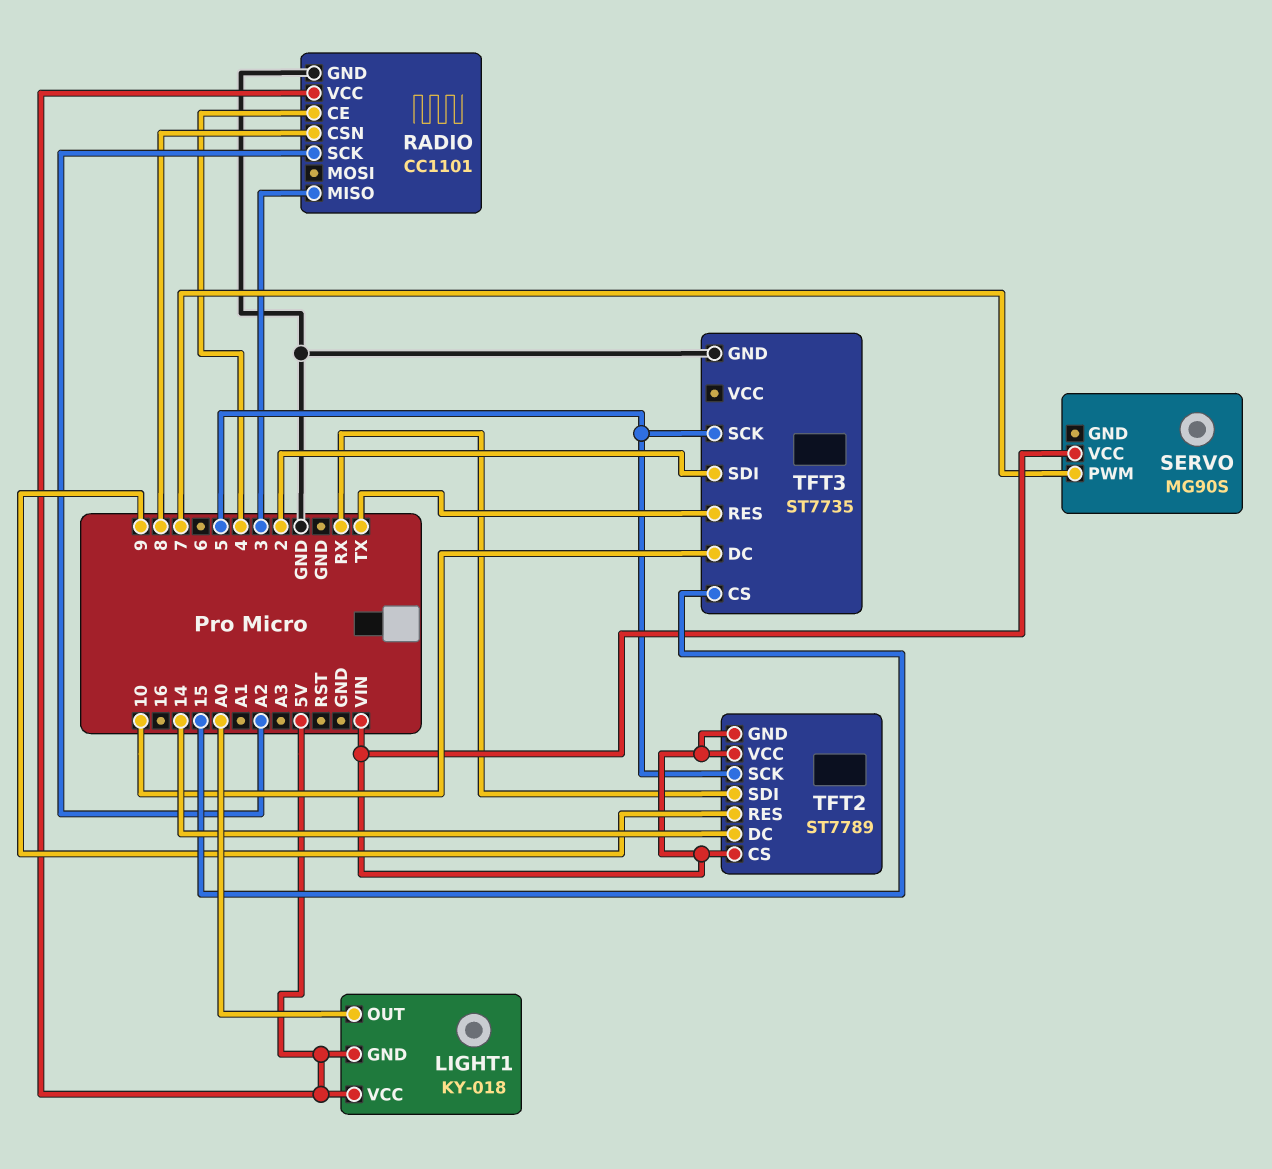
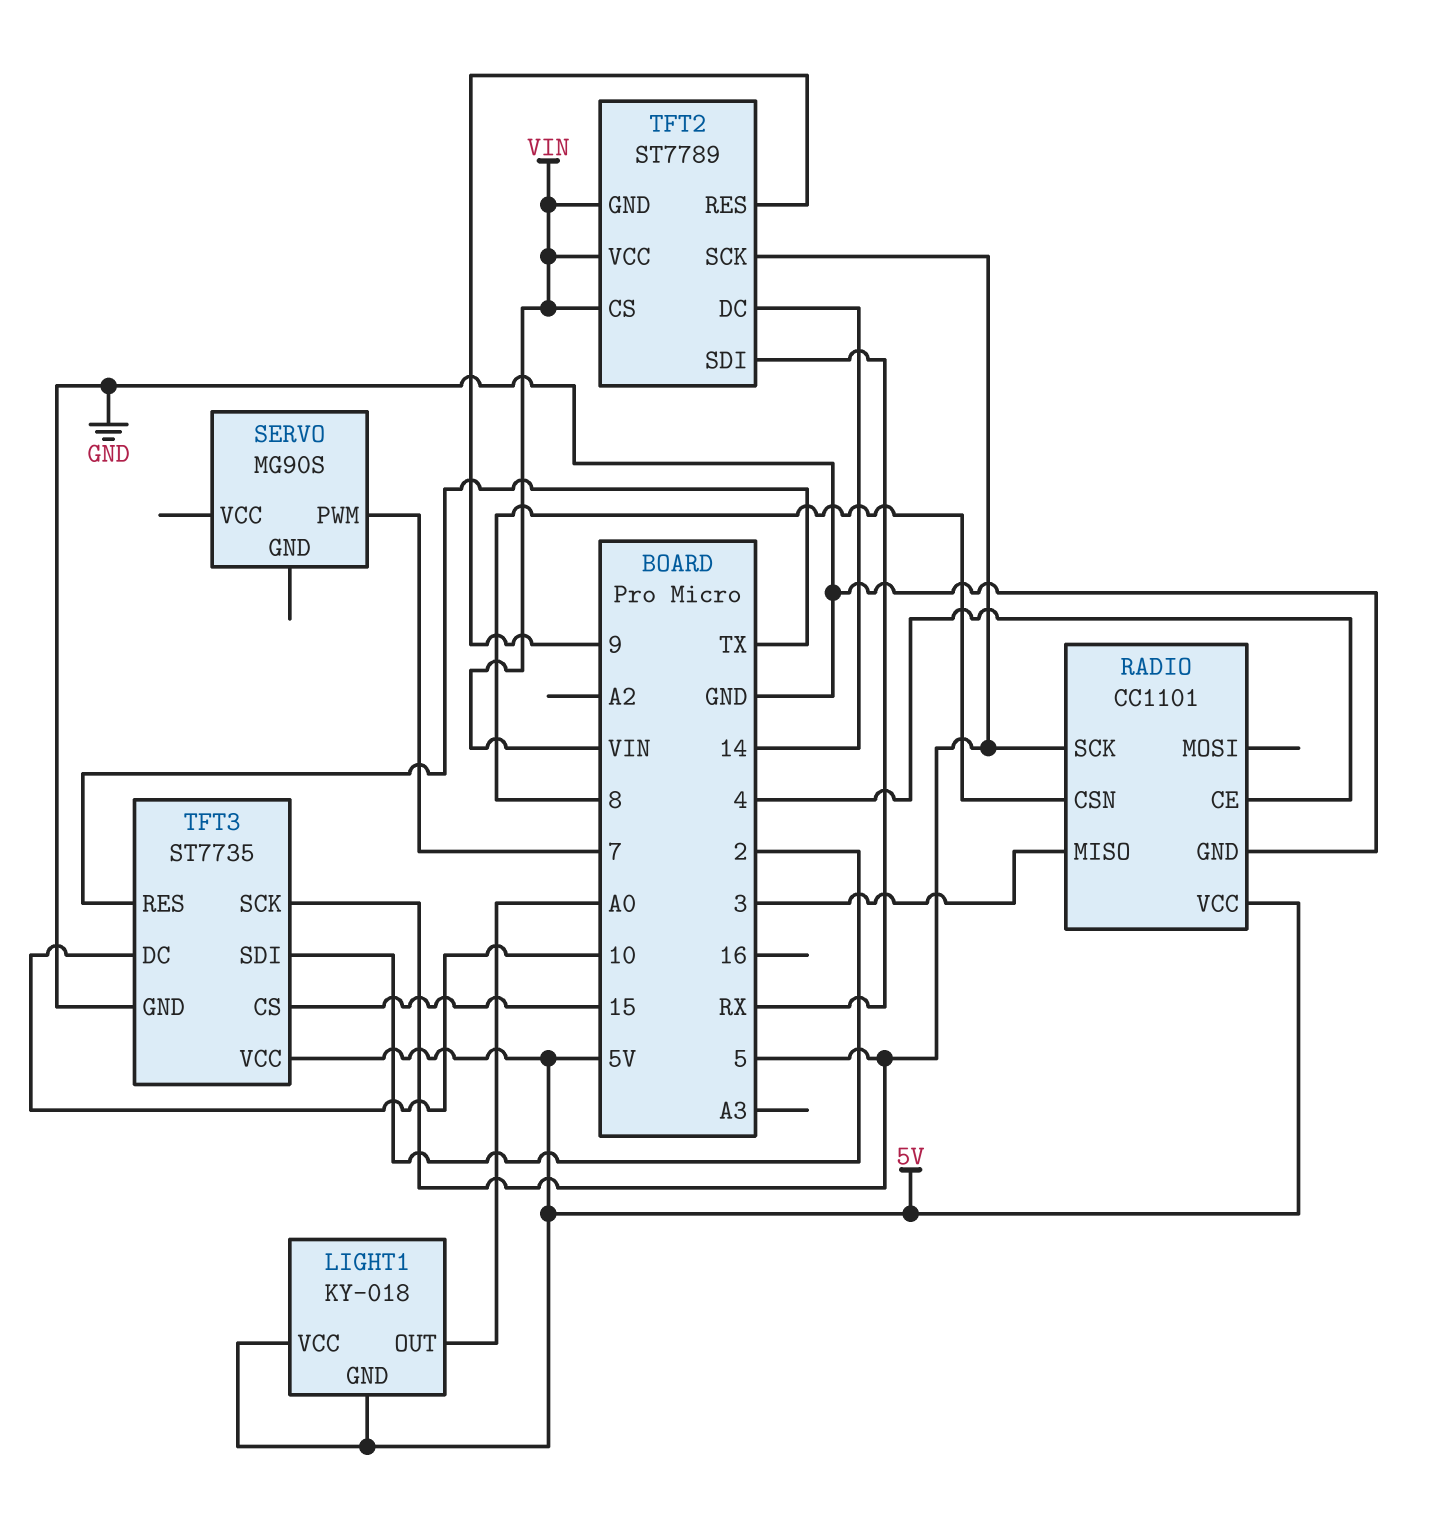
RADIO pin SCK: A2 -> 5
SERVO pin VCC: VIN -> none
TFT3 pin VCC: none -> 5V

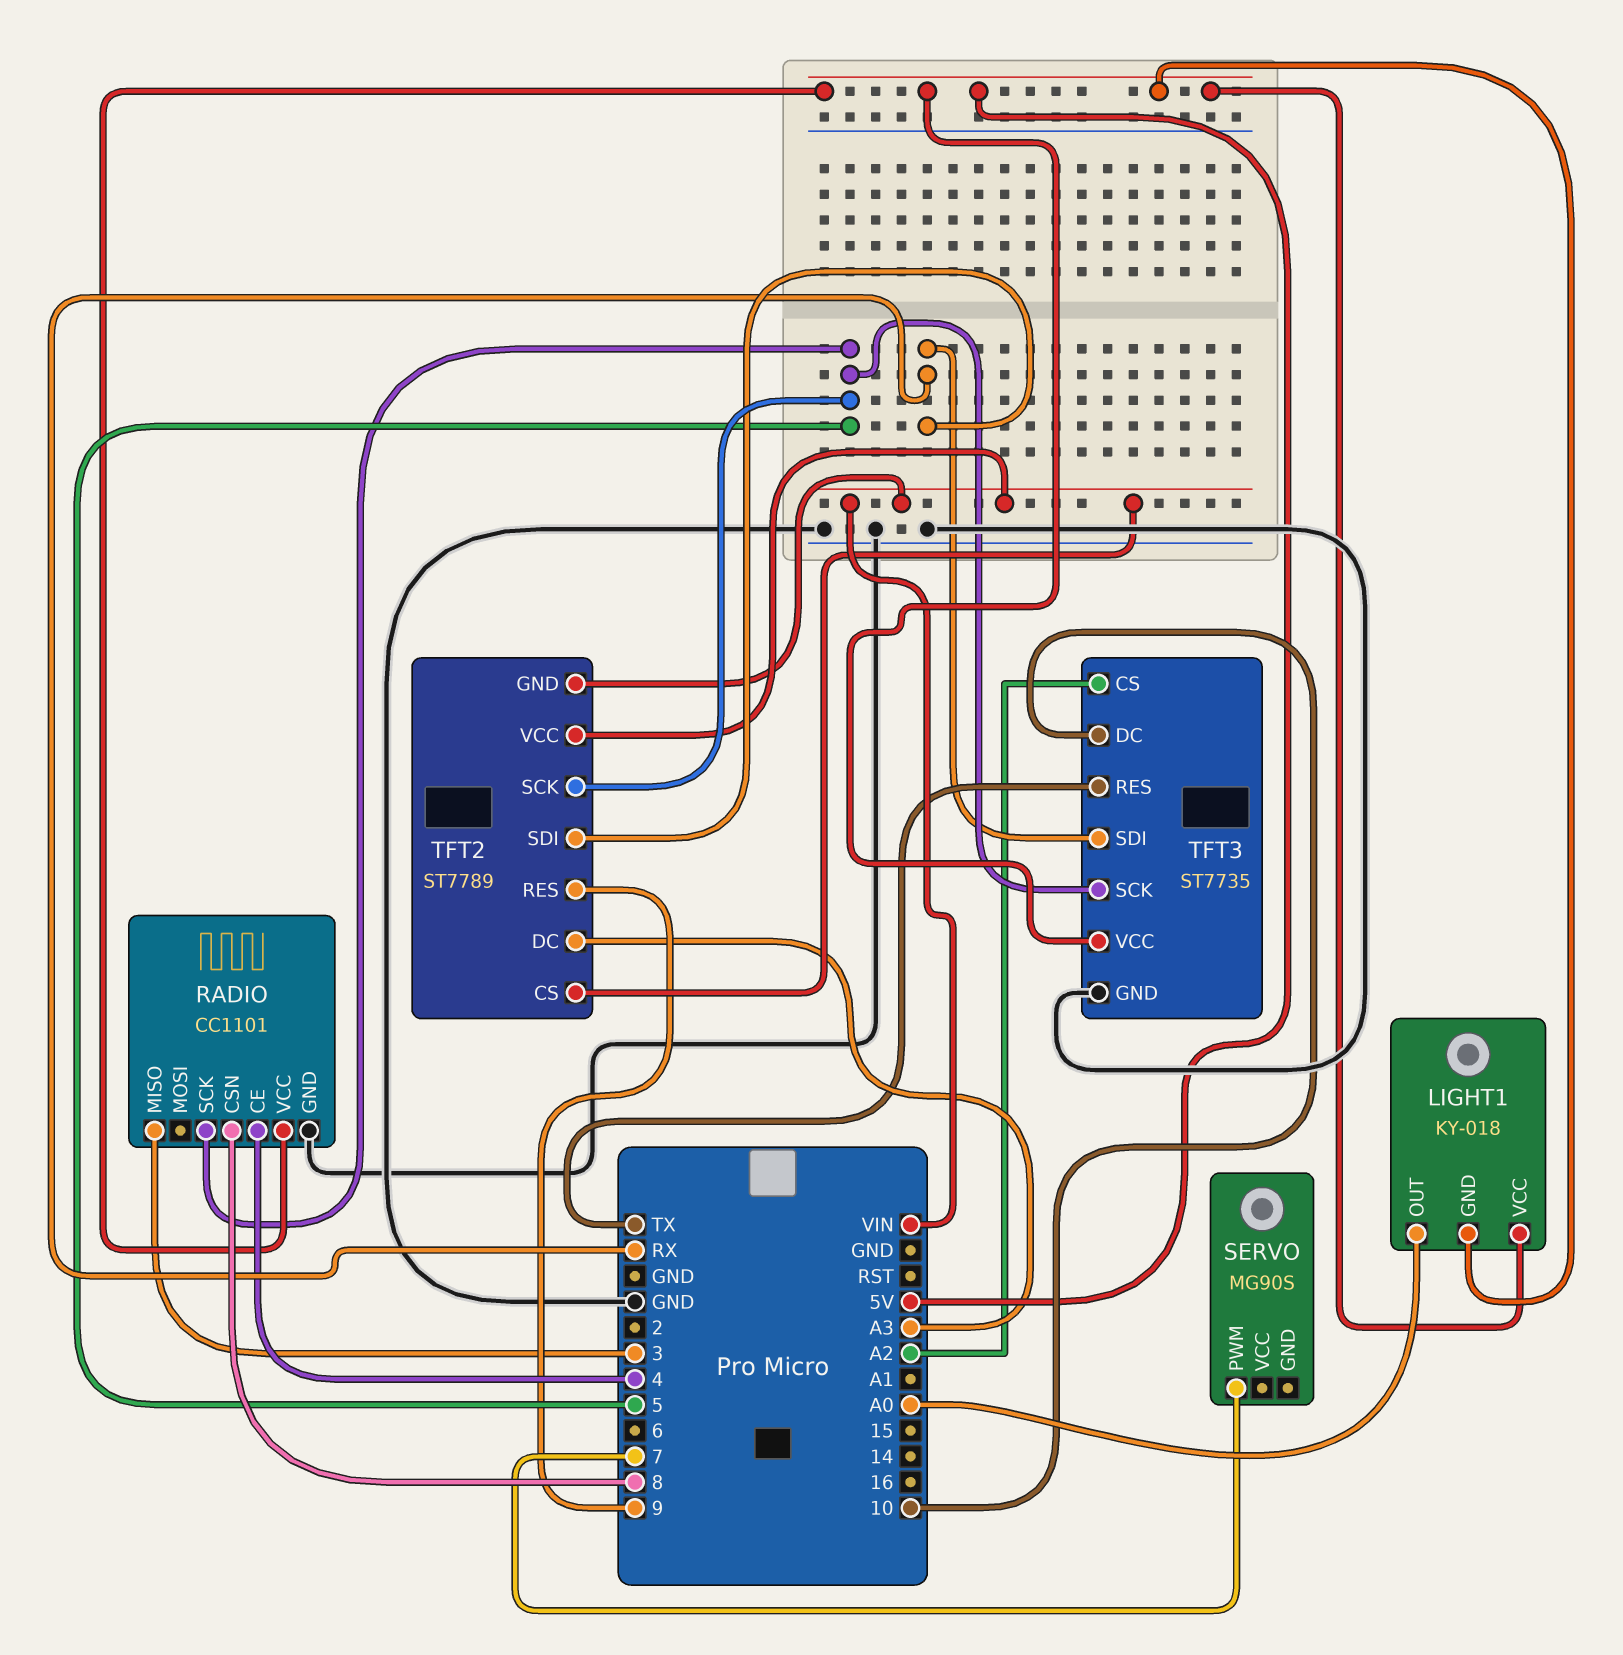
TFT2 pin DC: 14 -> A3
TFT3 pin CS: 15 -> A2
TFT3 pin SDI: 2 -> RX

